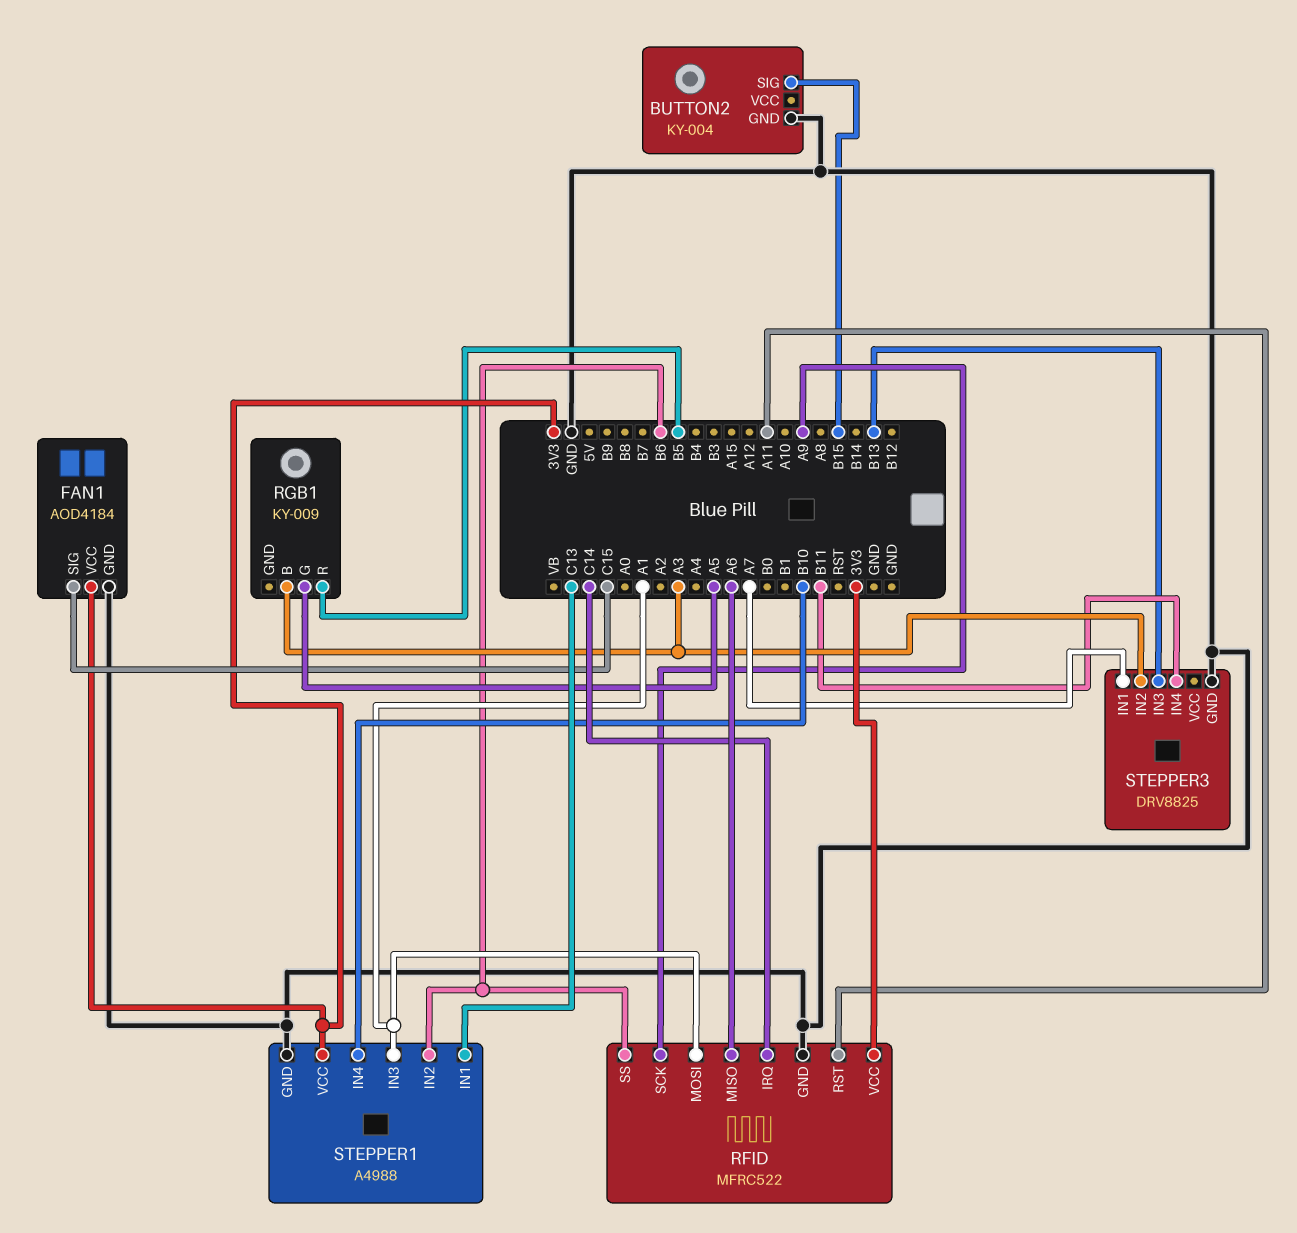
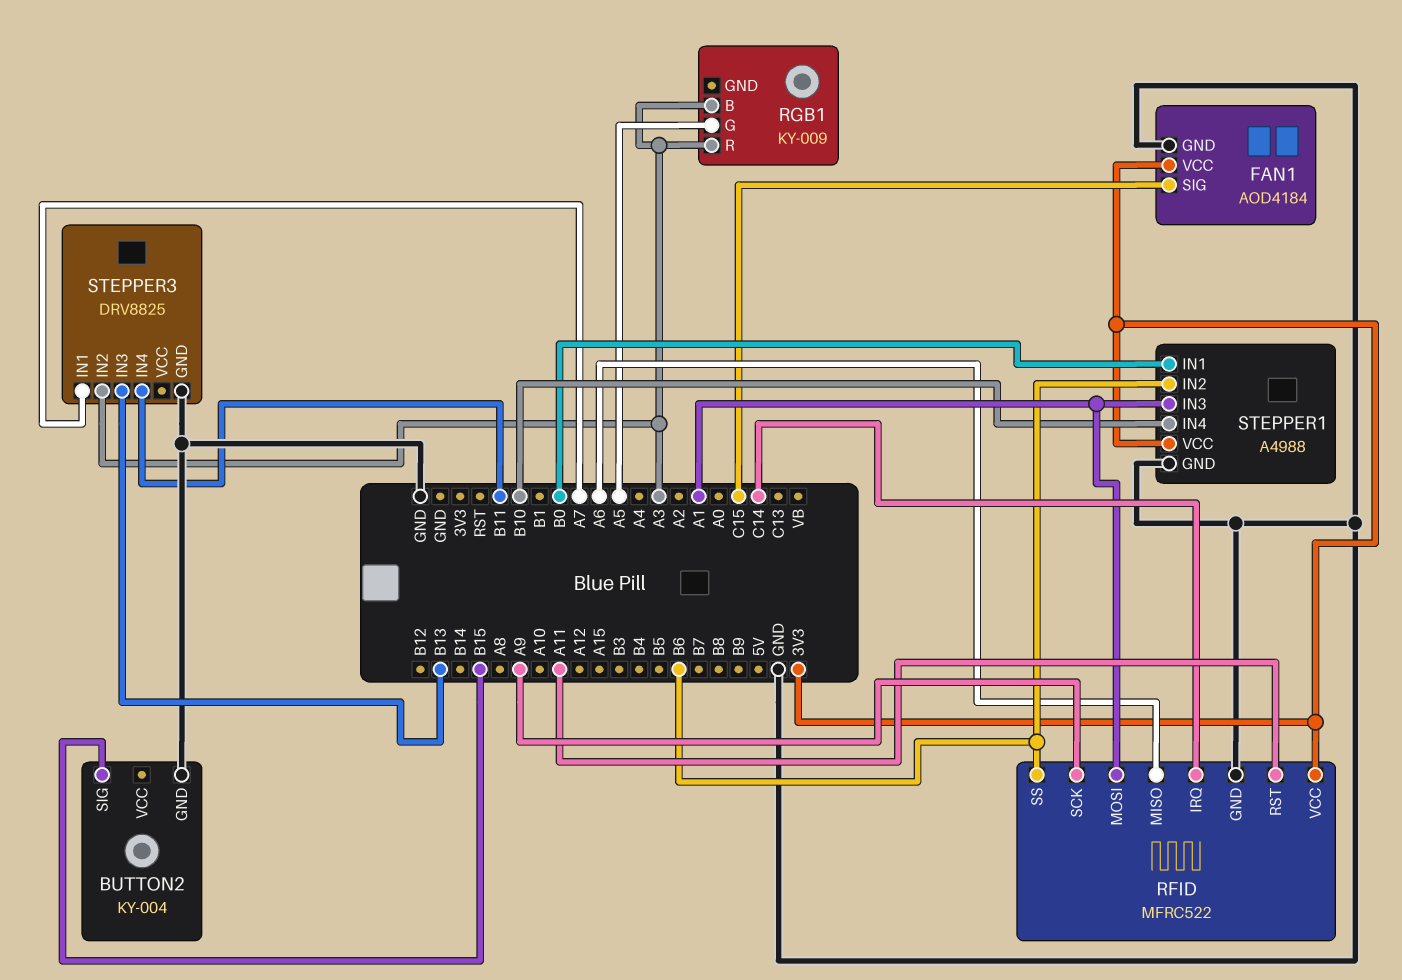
RGB1 pin R: B5 -> A3
STEPPER1 pin IN1: C13 -> B0

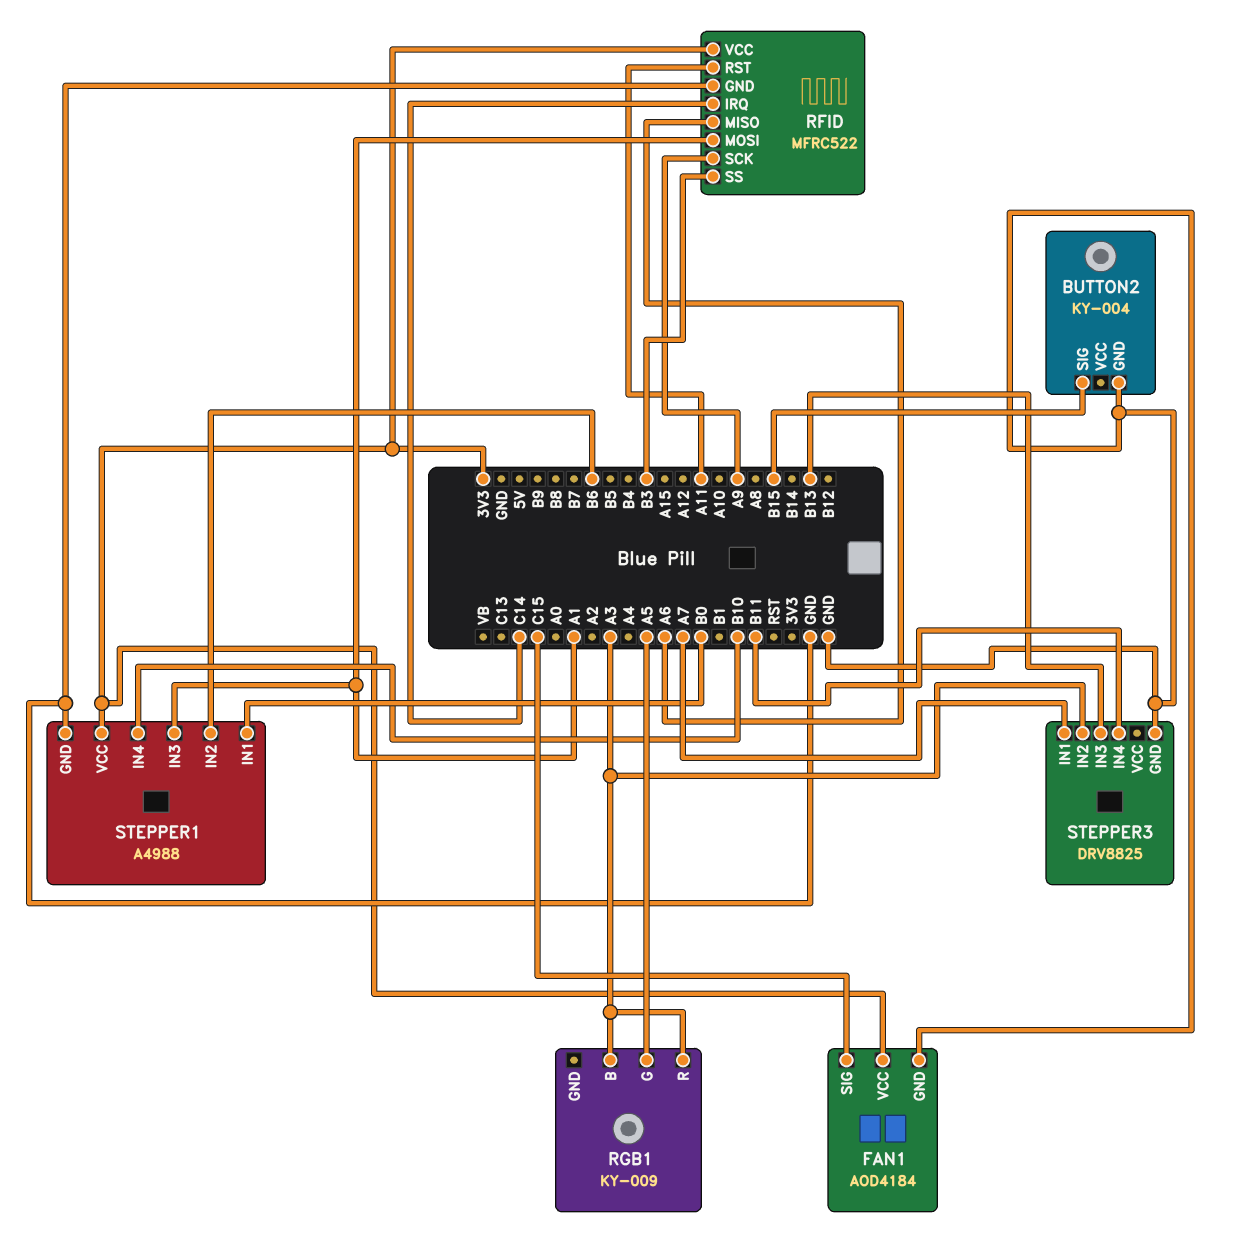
RFID pin SS: B6 -> B3

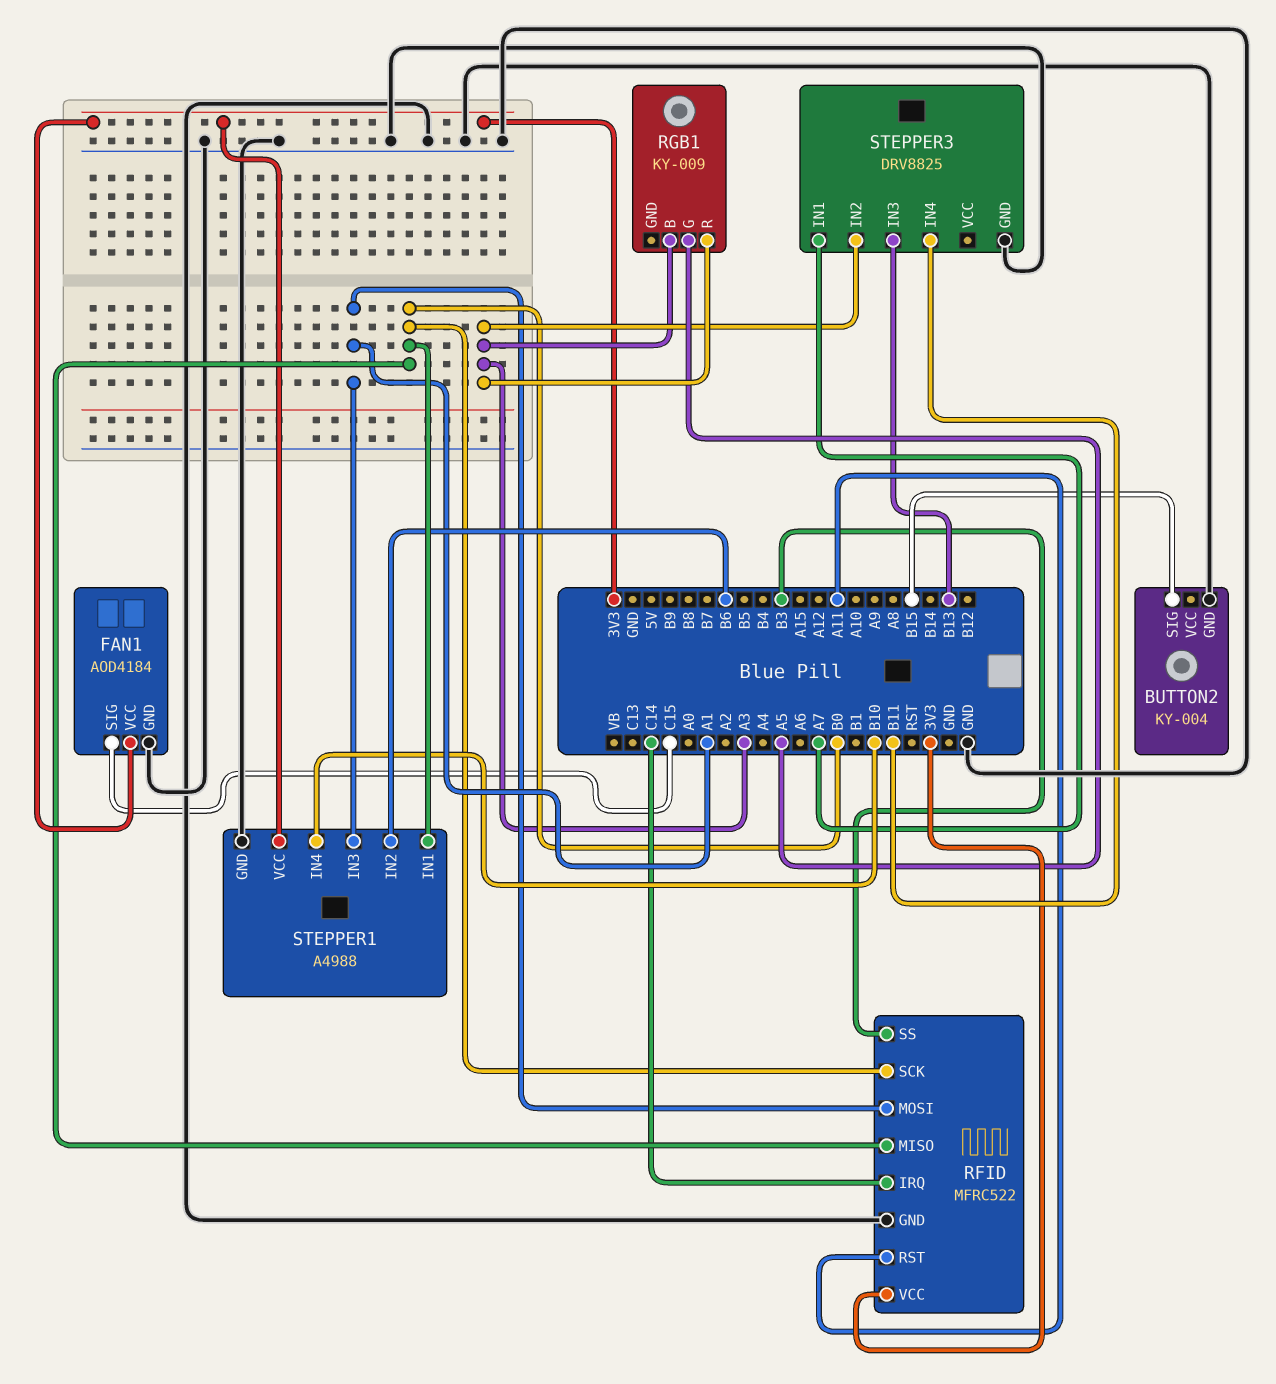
RFID pin MISO: A6 -> B0
RFID pin SCK: A9 -> B0

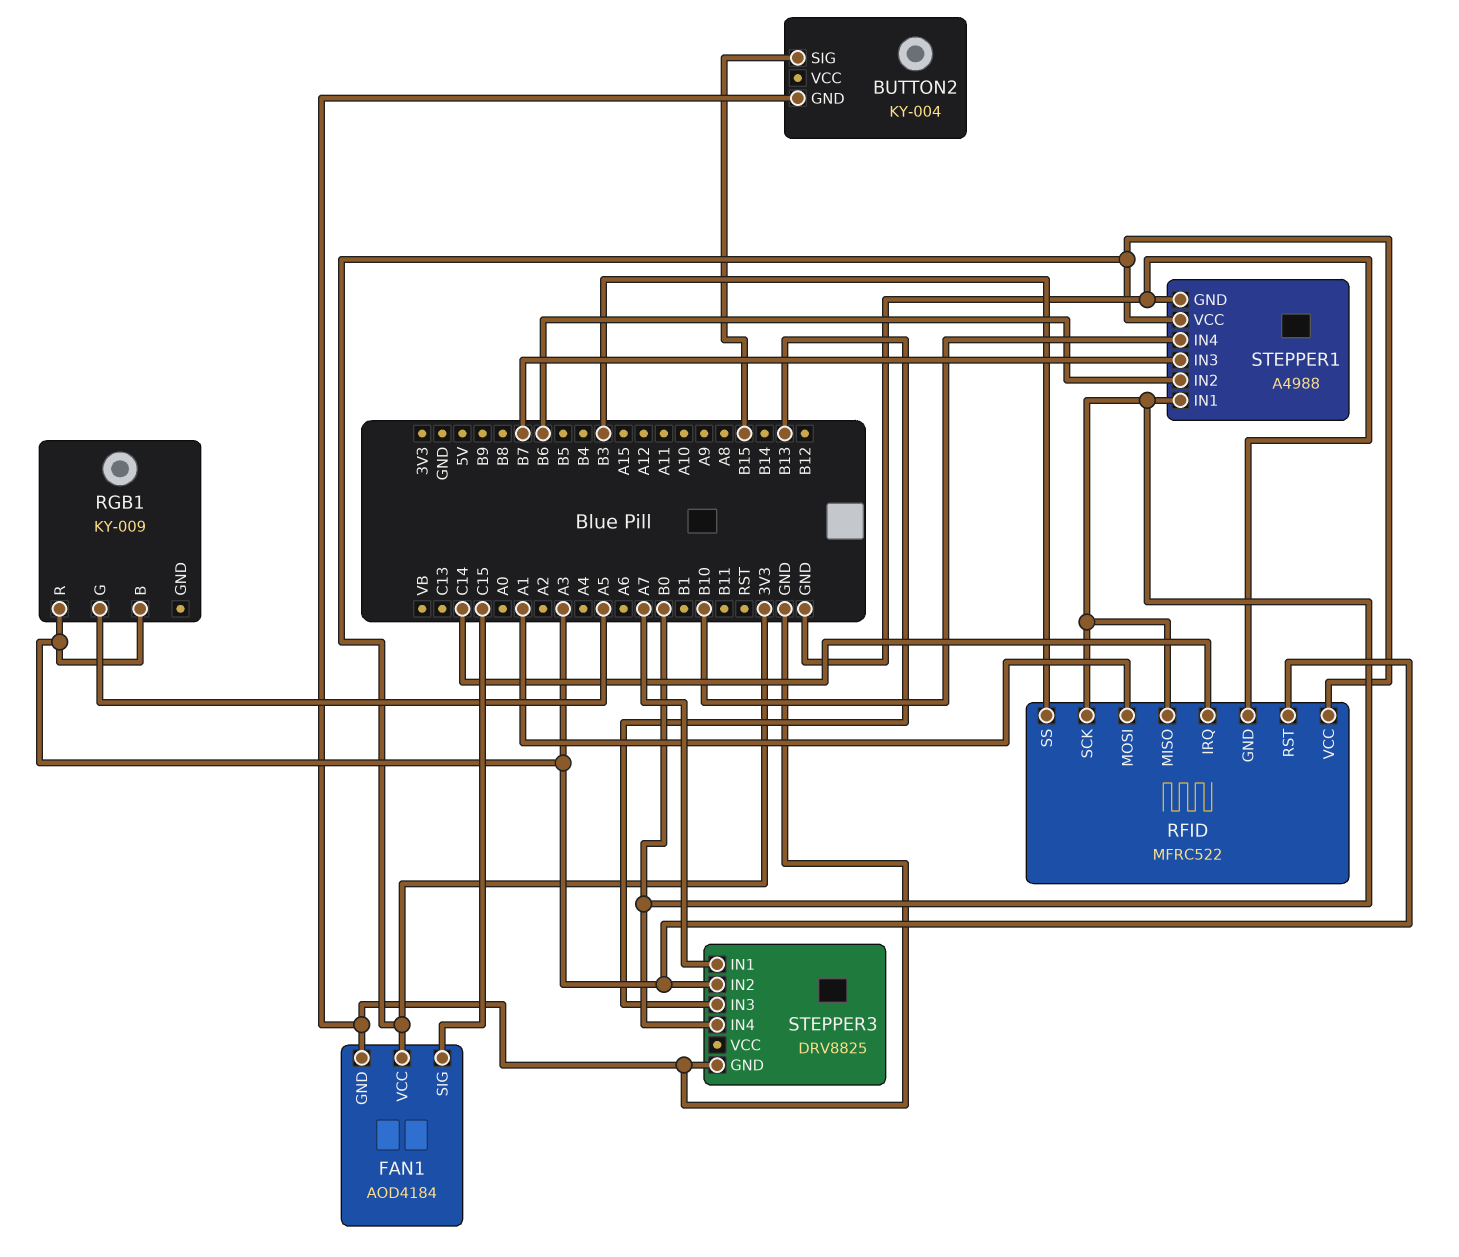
RFID pin RST: A11 -> A3
STEPPER1 pin IN3: A1 -> B7
STEPPER3 pin IN4: B11 -> B0

